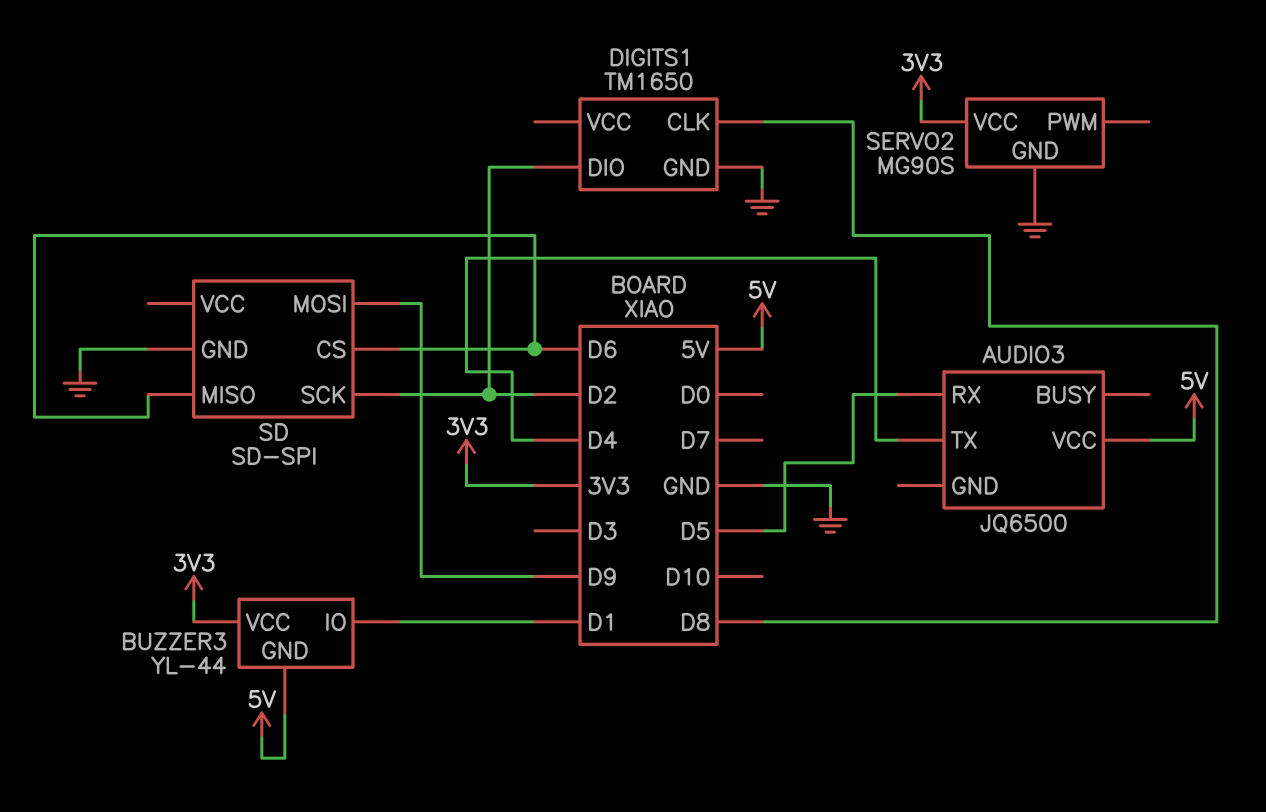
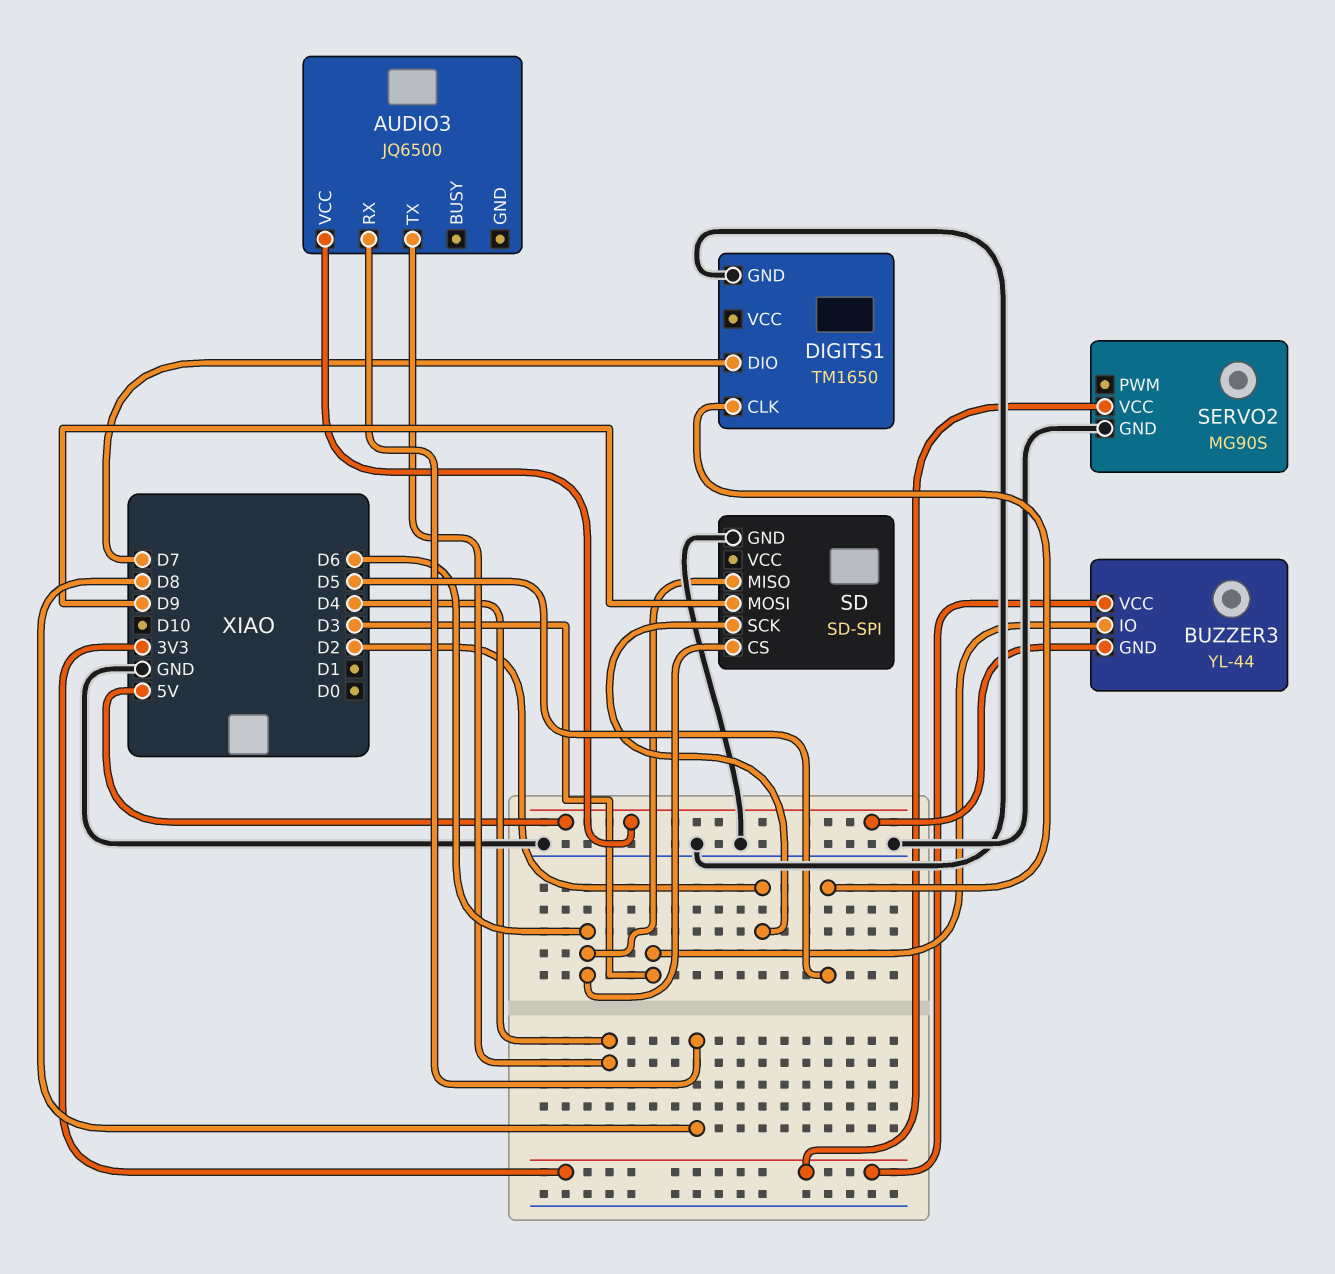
AUDIO3 pin RX: D5 -> D8
BUZZER3 pin IO: D1 -> D3
DIGITS1 pin CLK: D8 -> D5
DIGITS1 pin DIO: D2 -> D7

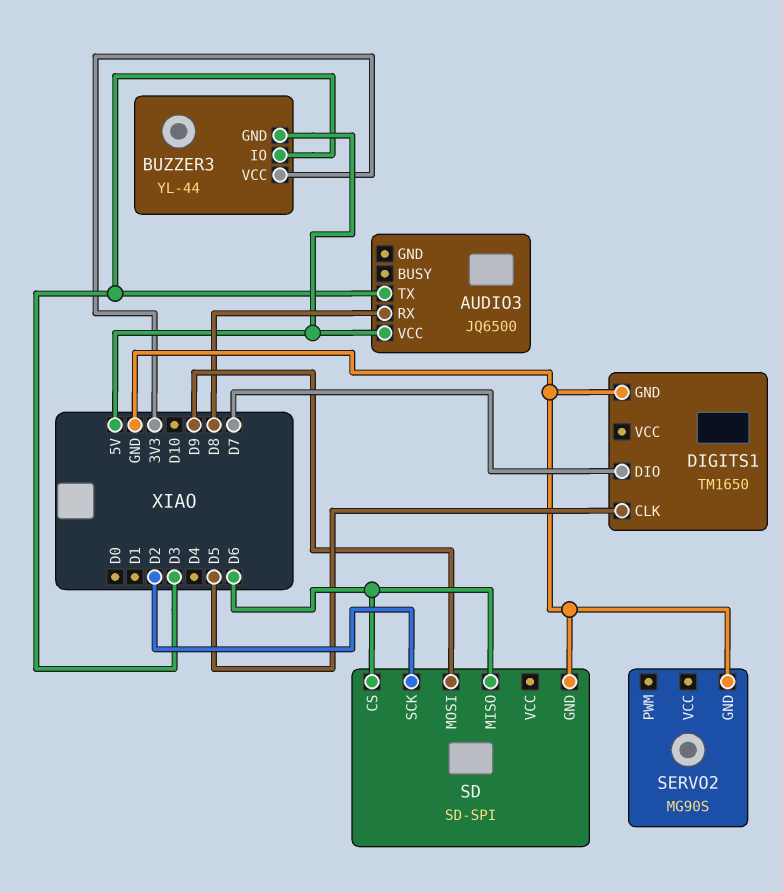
AUDIO3 pin TX: D4 -> D3
SERVO2 pin VCC: 3V3 -> none

